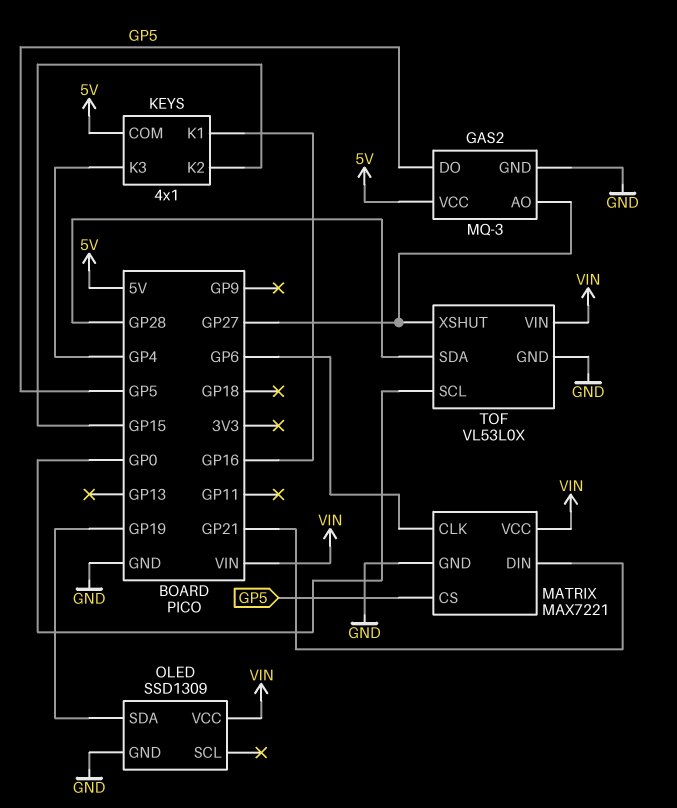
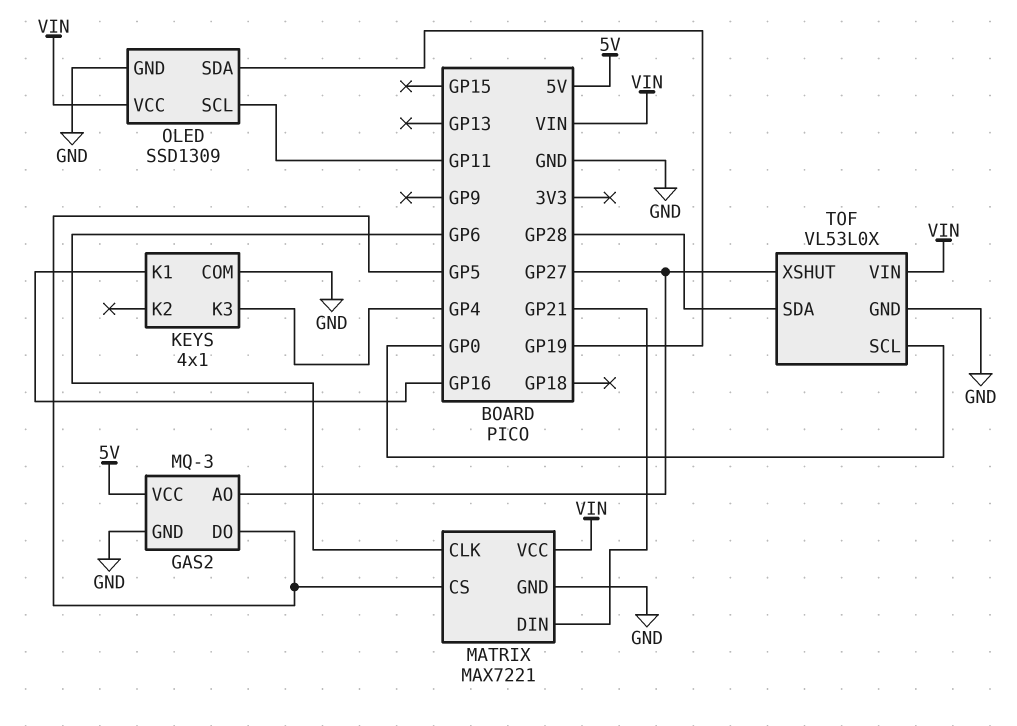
KEYS pin COM: 5V -> GND
KEYS pin K2: GP15 -> none
OLED pin SCL: none -> GP11

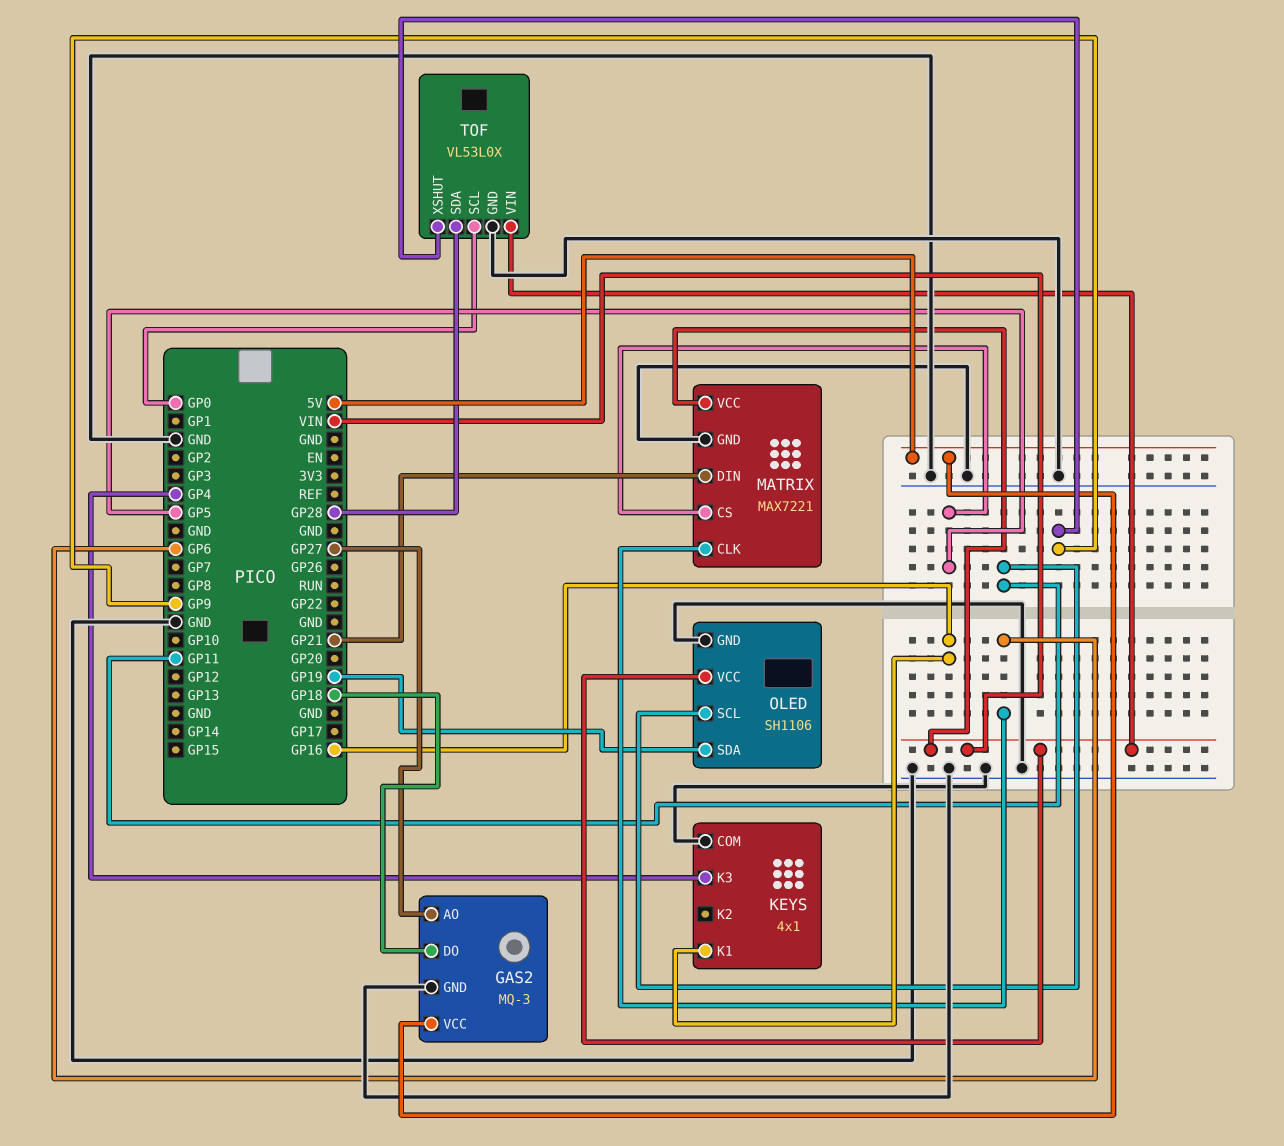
GAS2 pin DO: GP5 -> GP18
OLED: SSD1309 -> SH1106
TOF pin XSHUT: GP27 -> GP9

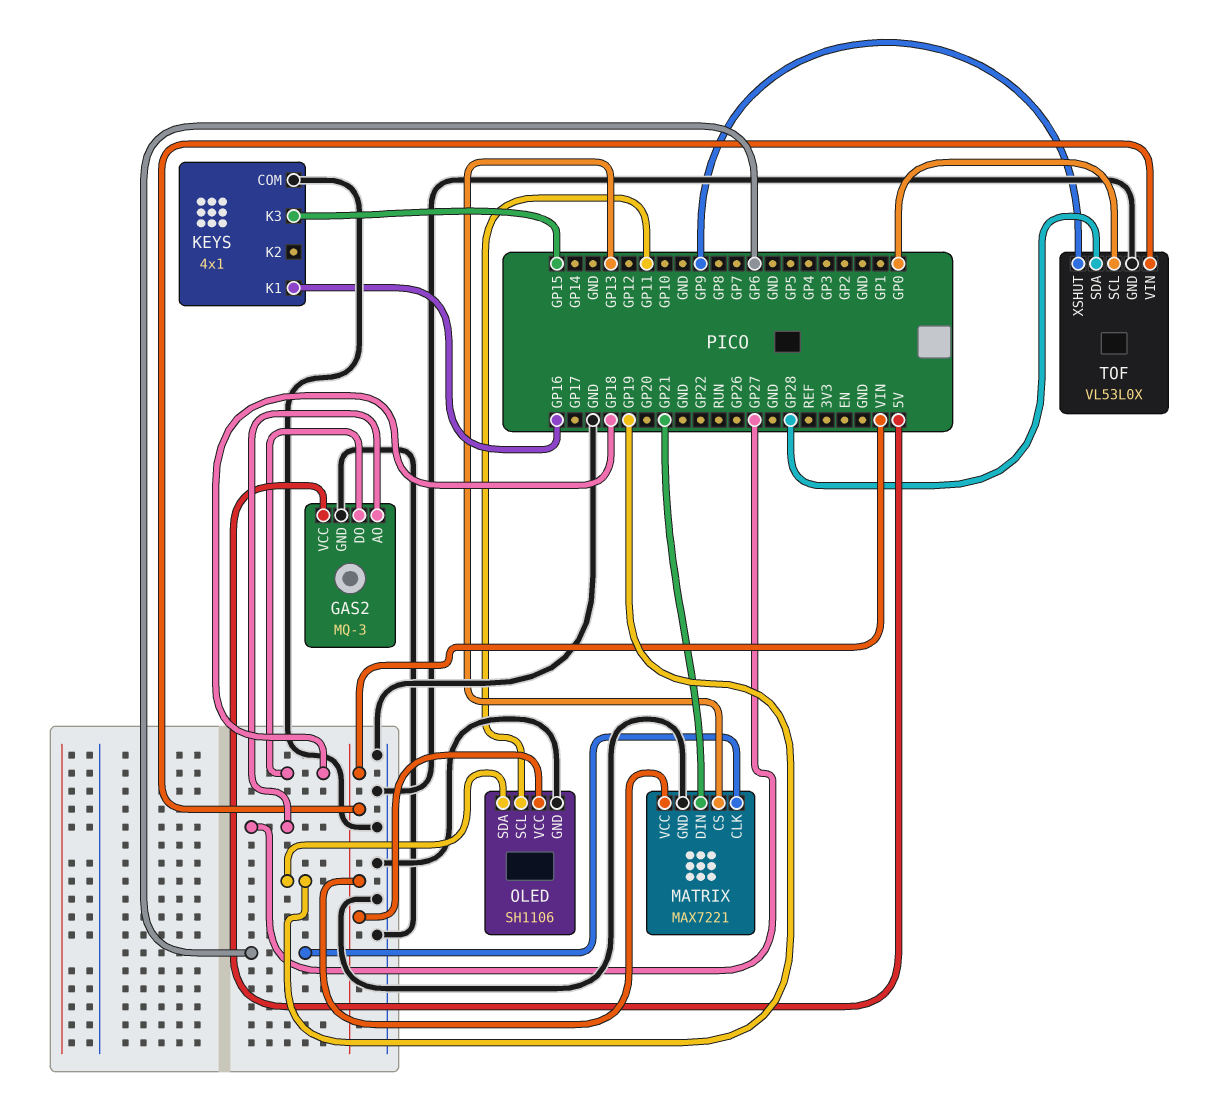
KEYS pin K3: GP4 -> GP15
MATRIX pin CS: GP5 -> GP13

